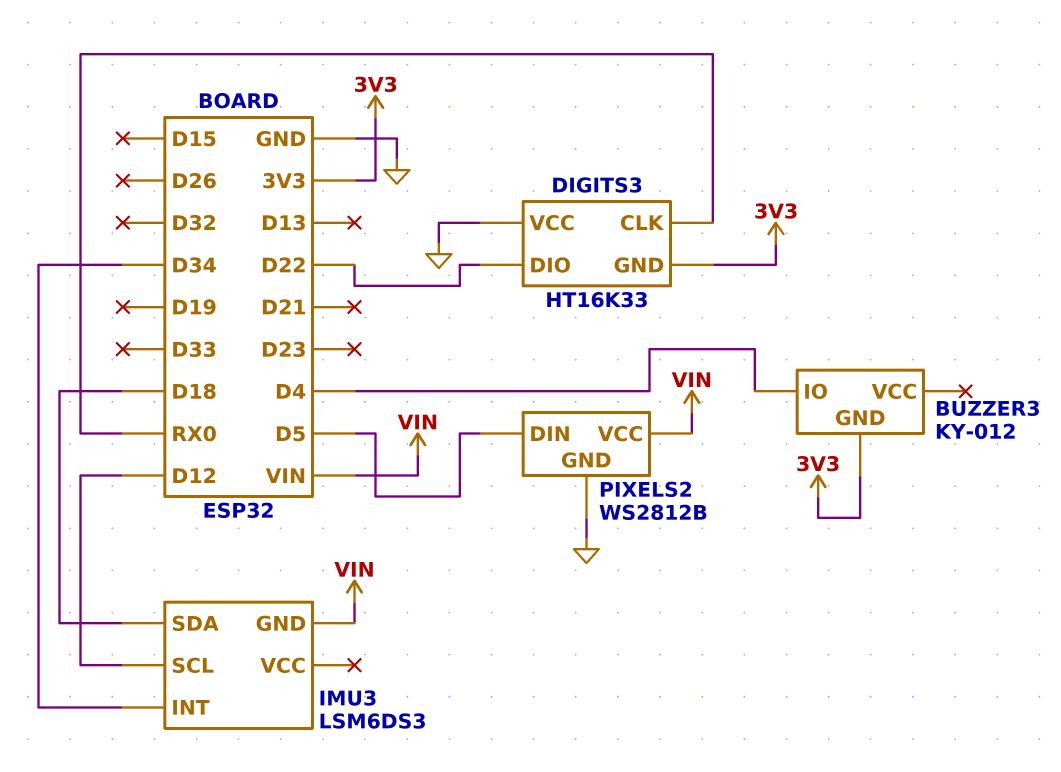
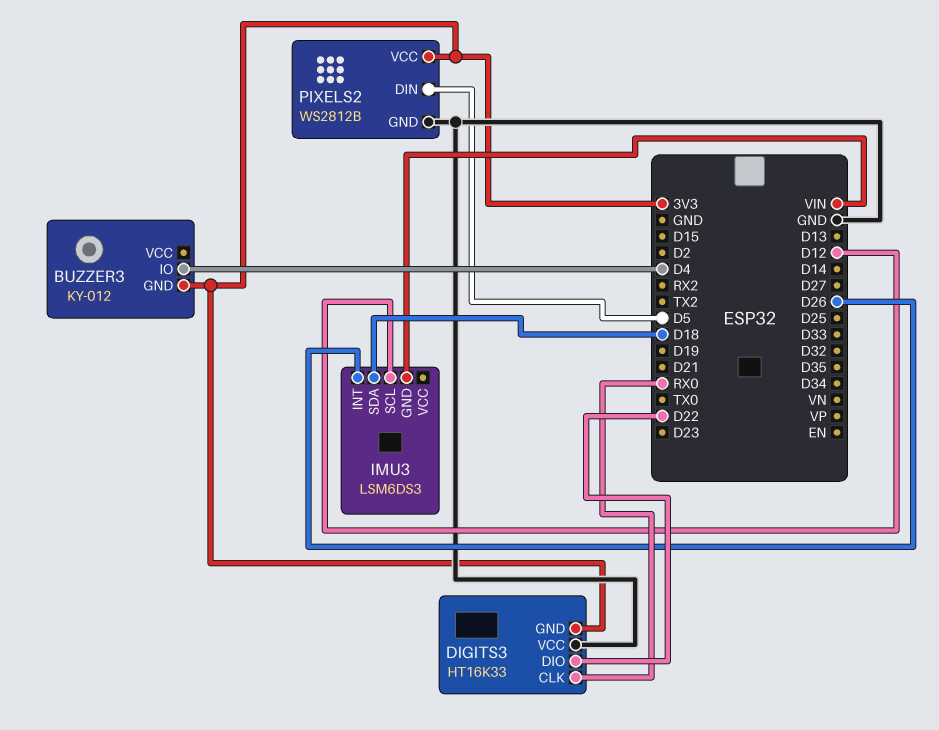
IMU3 pin INT: D34 -> D26
PIXELS2 pin VCC: VIN -> 3V3

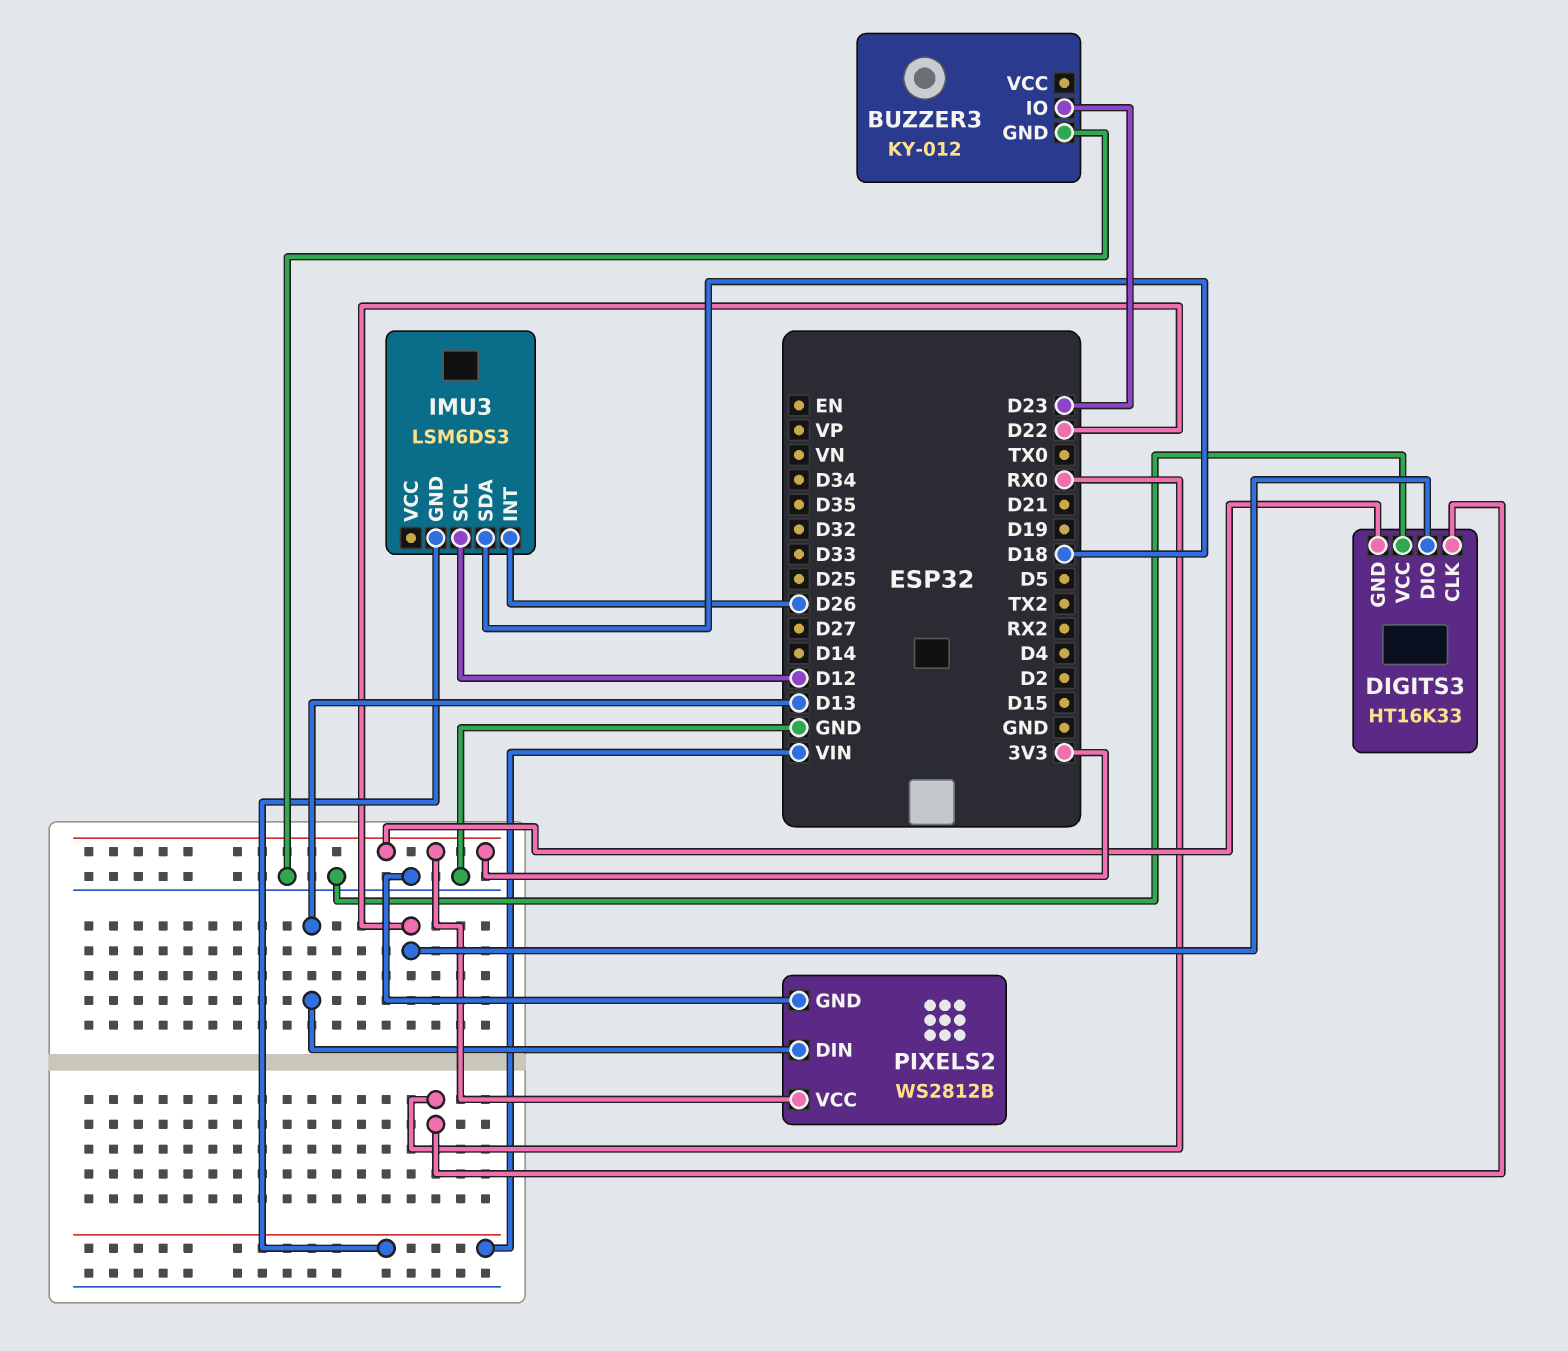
BUZZER3 pin GND: 3V3 -> GND
BUZZER3 pin IO: D4 -> D23
PIXELS2 pin DIN: D5 -> D13

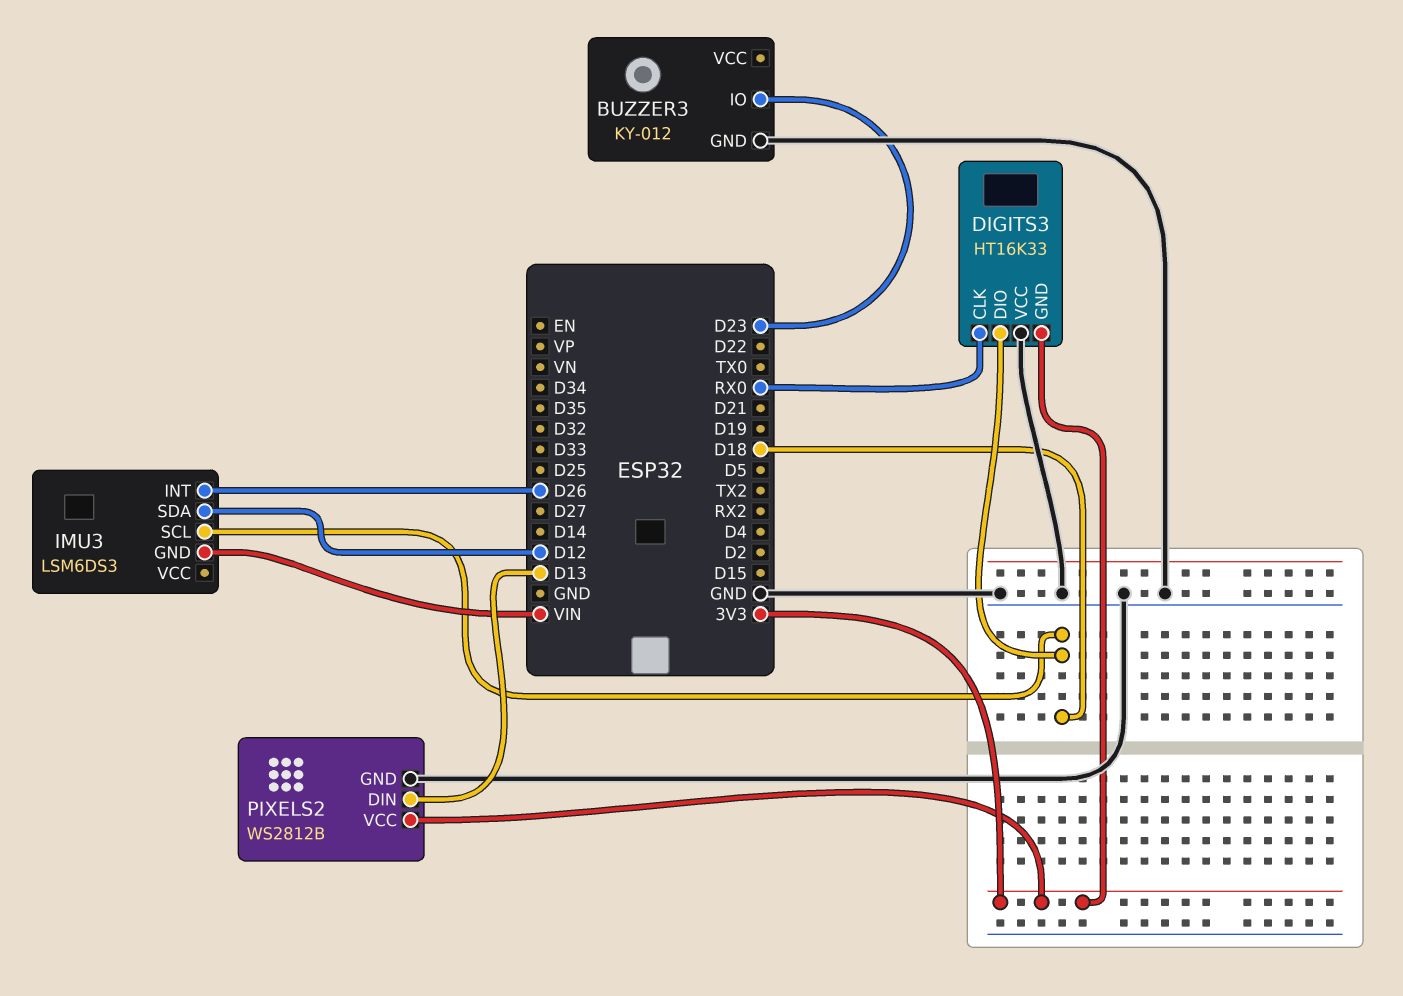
DIGITS3 pin DIO: D22 -> D18
IMU3 pin SCL: D12 -> D18
IMU3 pin SDA: D18 -> D12

